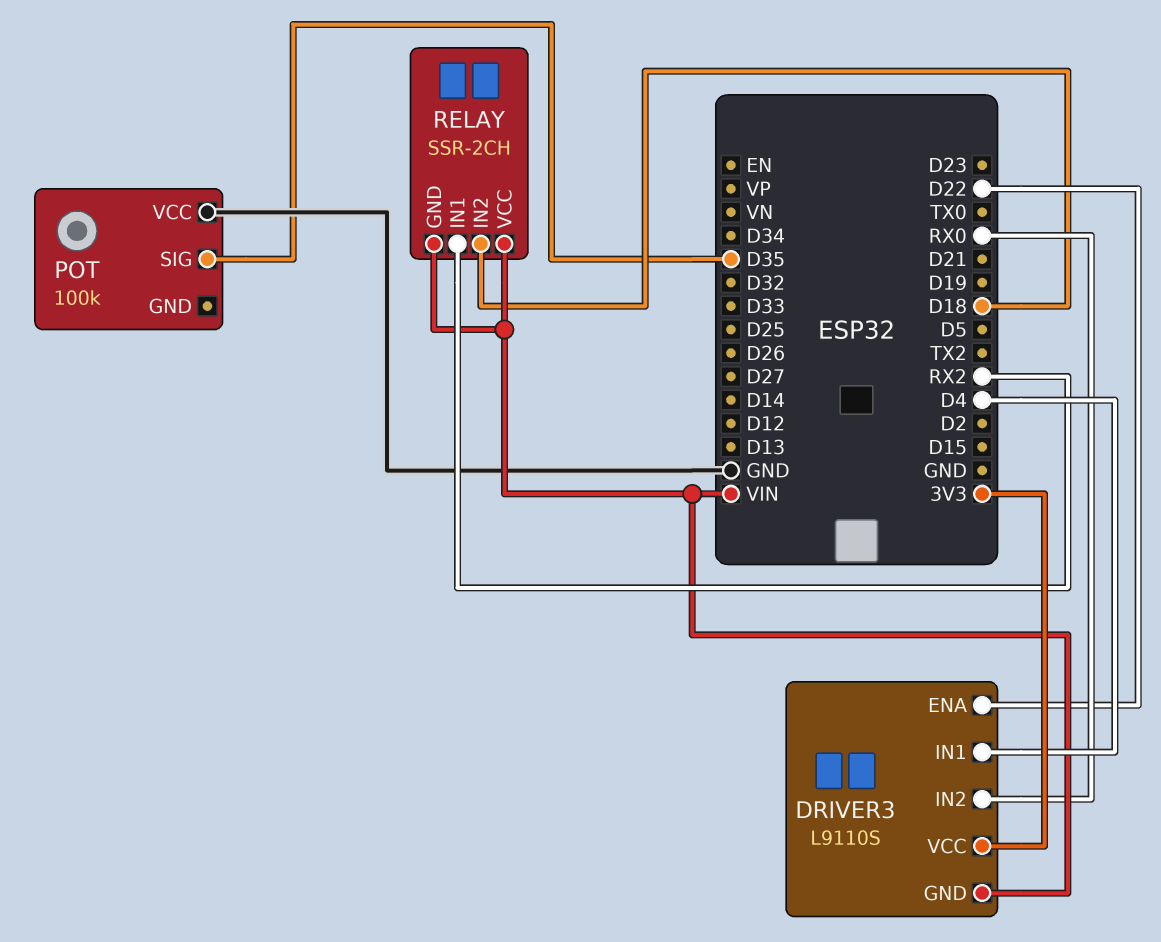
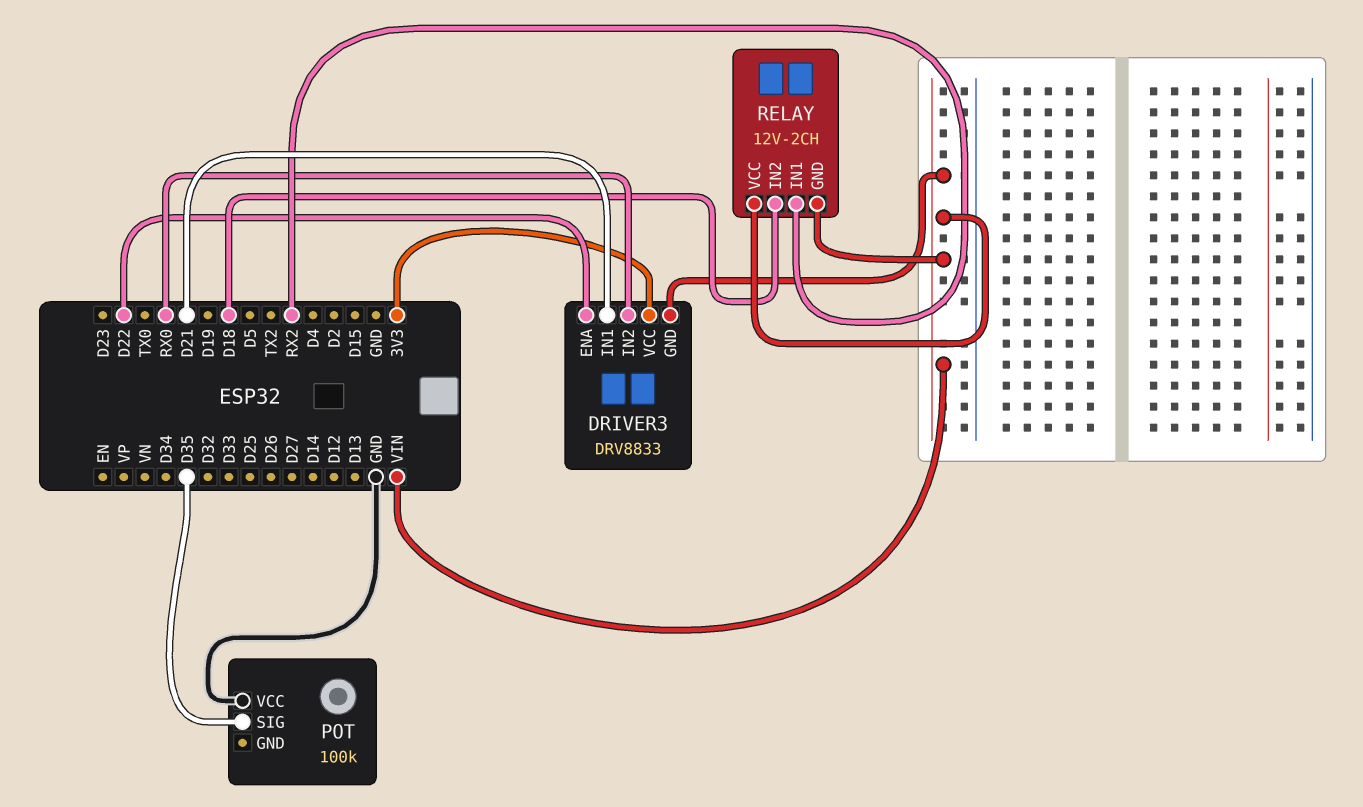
DRIVER3: L9110S -> DRV8833
DRIVER3 pin IN1: D4 -> D21
RELAY: SSR-2CH -> 12V-2CH

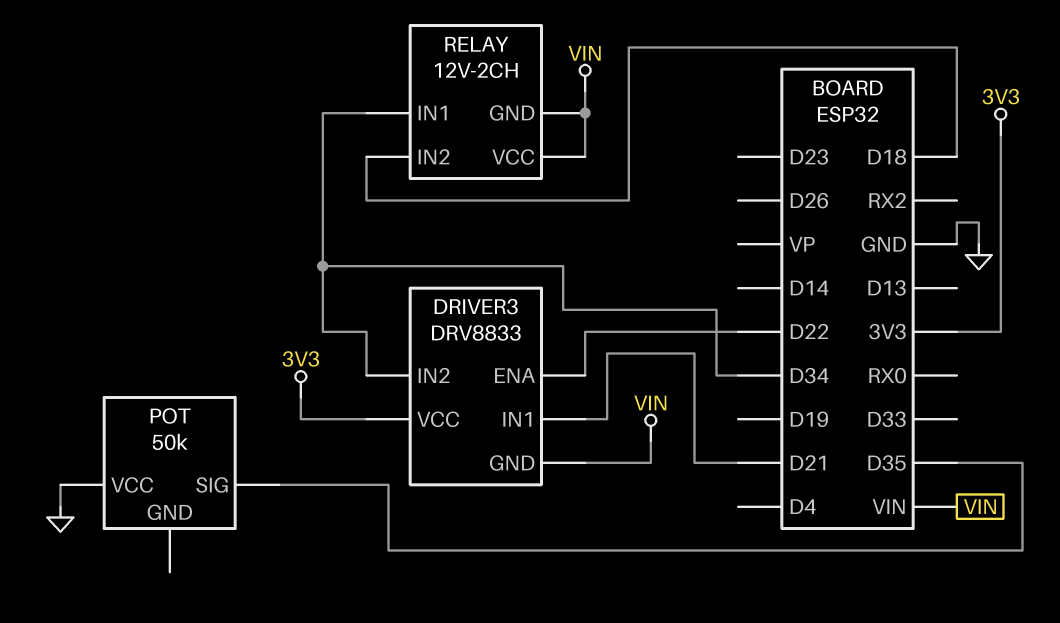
DRIVER3 pin IN2: RX0 -> D34
POT: 100k -> 50k
RELAY pin IN1: RX2 -> D34

